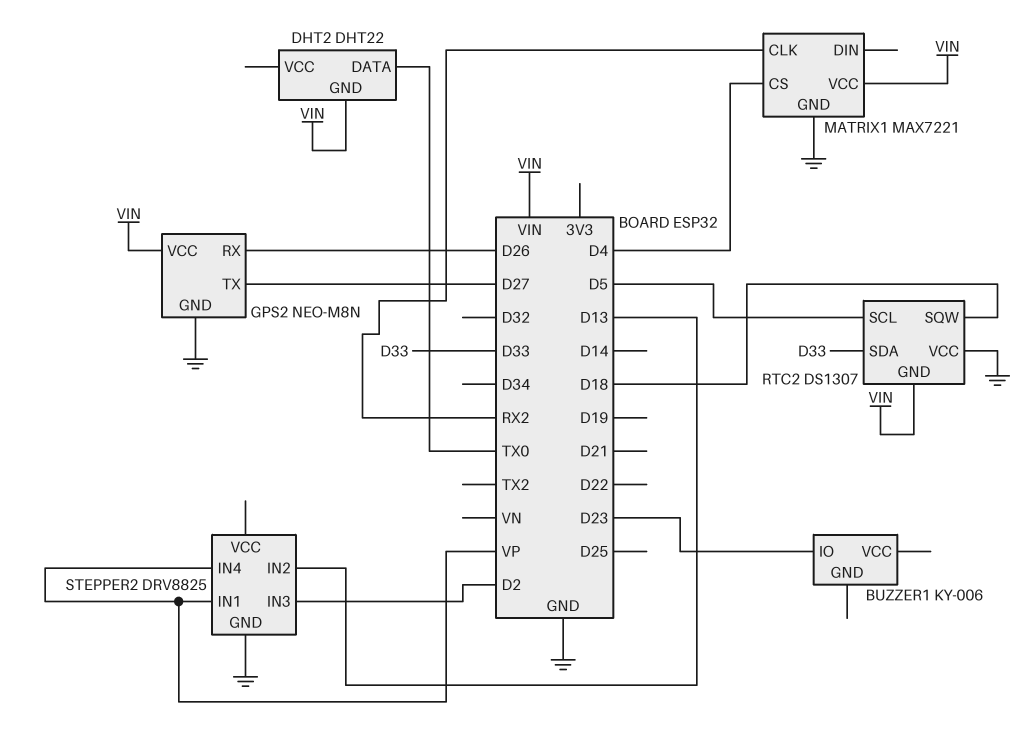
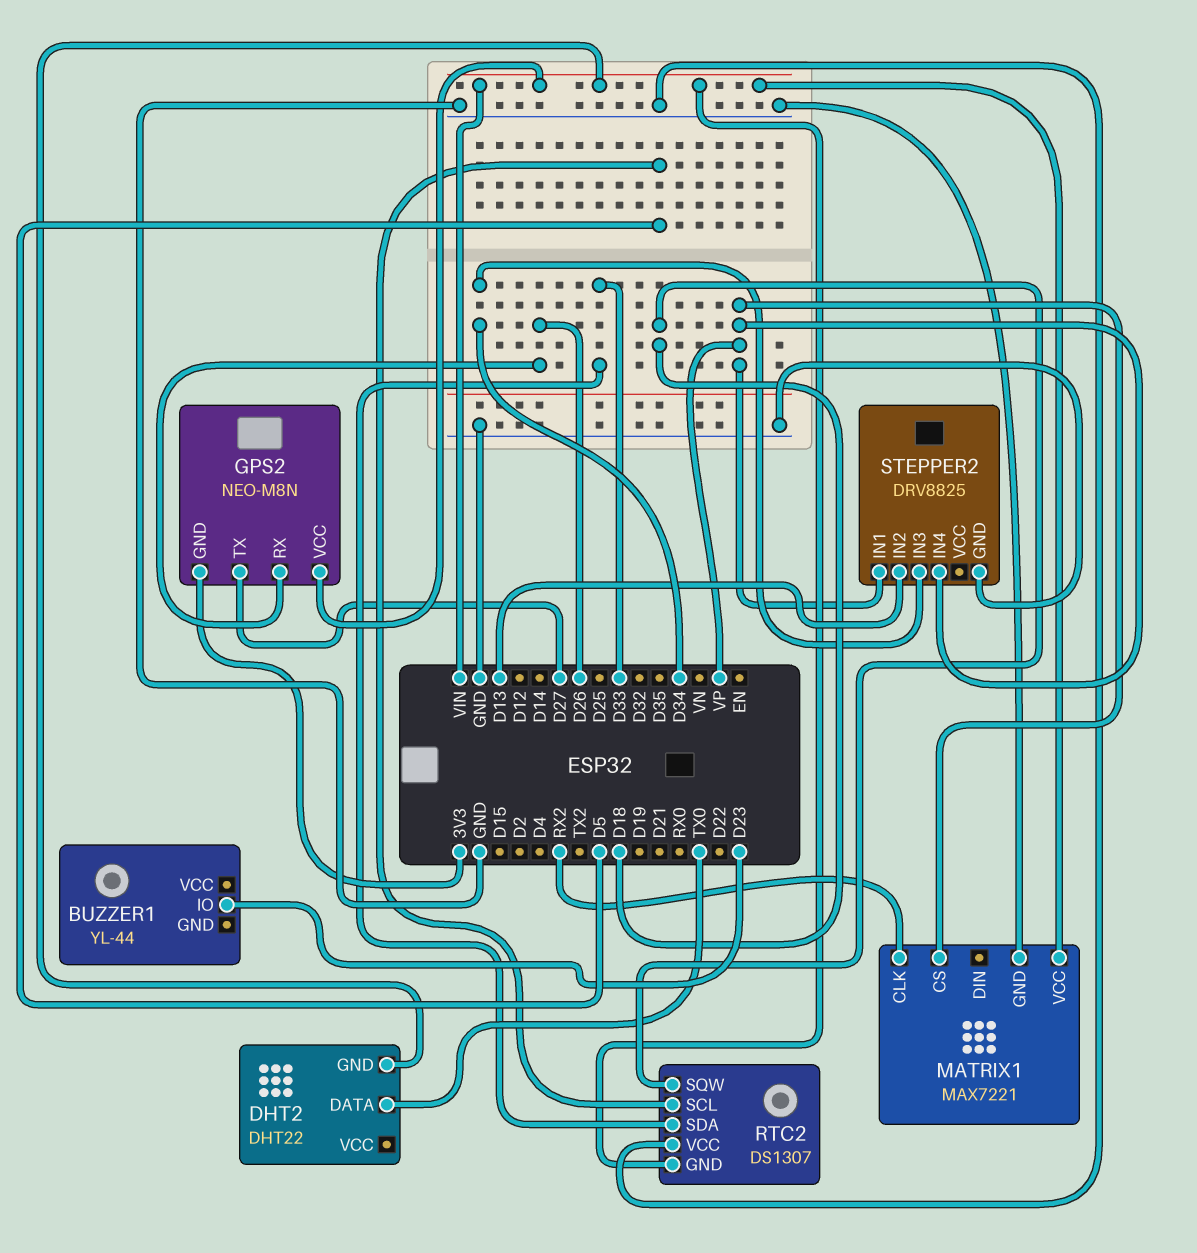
BUZZER1: KY-006 -> YL-44
GPS2 pin GND: GND -> 3V3
MATRIX1 pin CS: D4 -> VP
STEPPER2 pin IN3: D2 -> D34

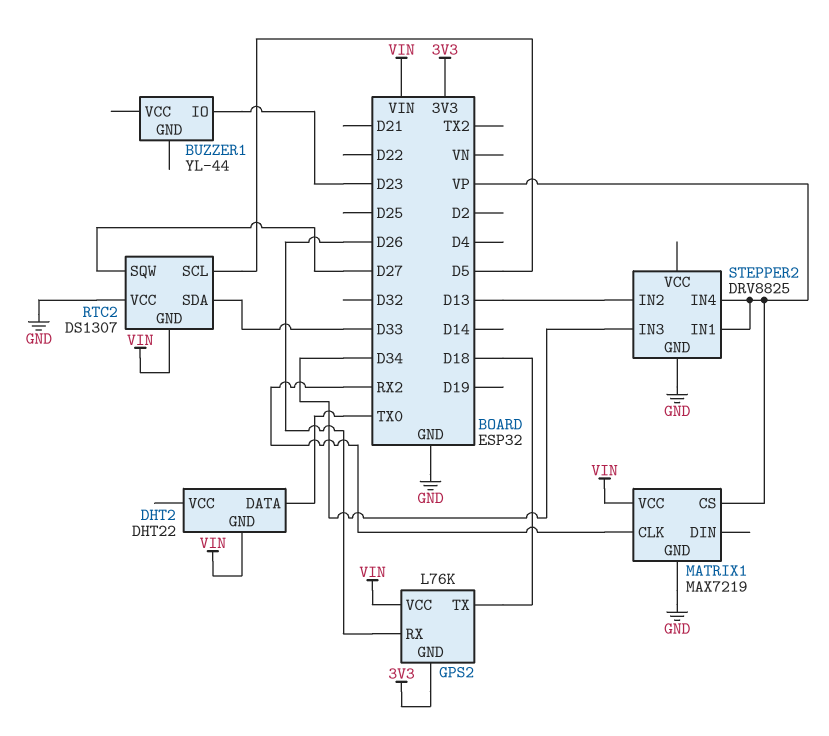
GPS2: NEO-M8N -> L76K
GPS2 pin TX: D27 -> D18
MATRIX1: MAX7221 -> MAX7219
RTC2 pin SQW: D18 -> D27

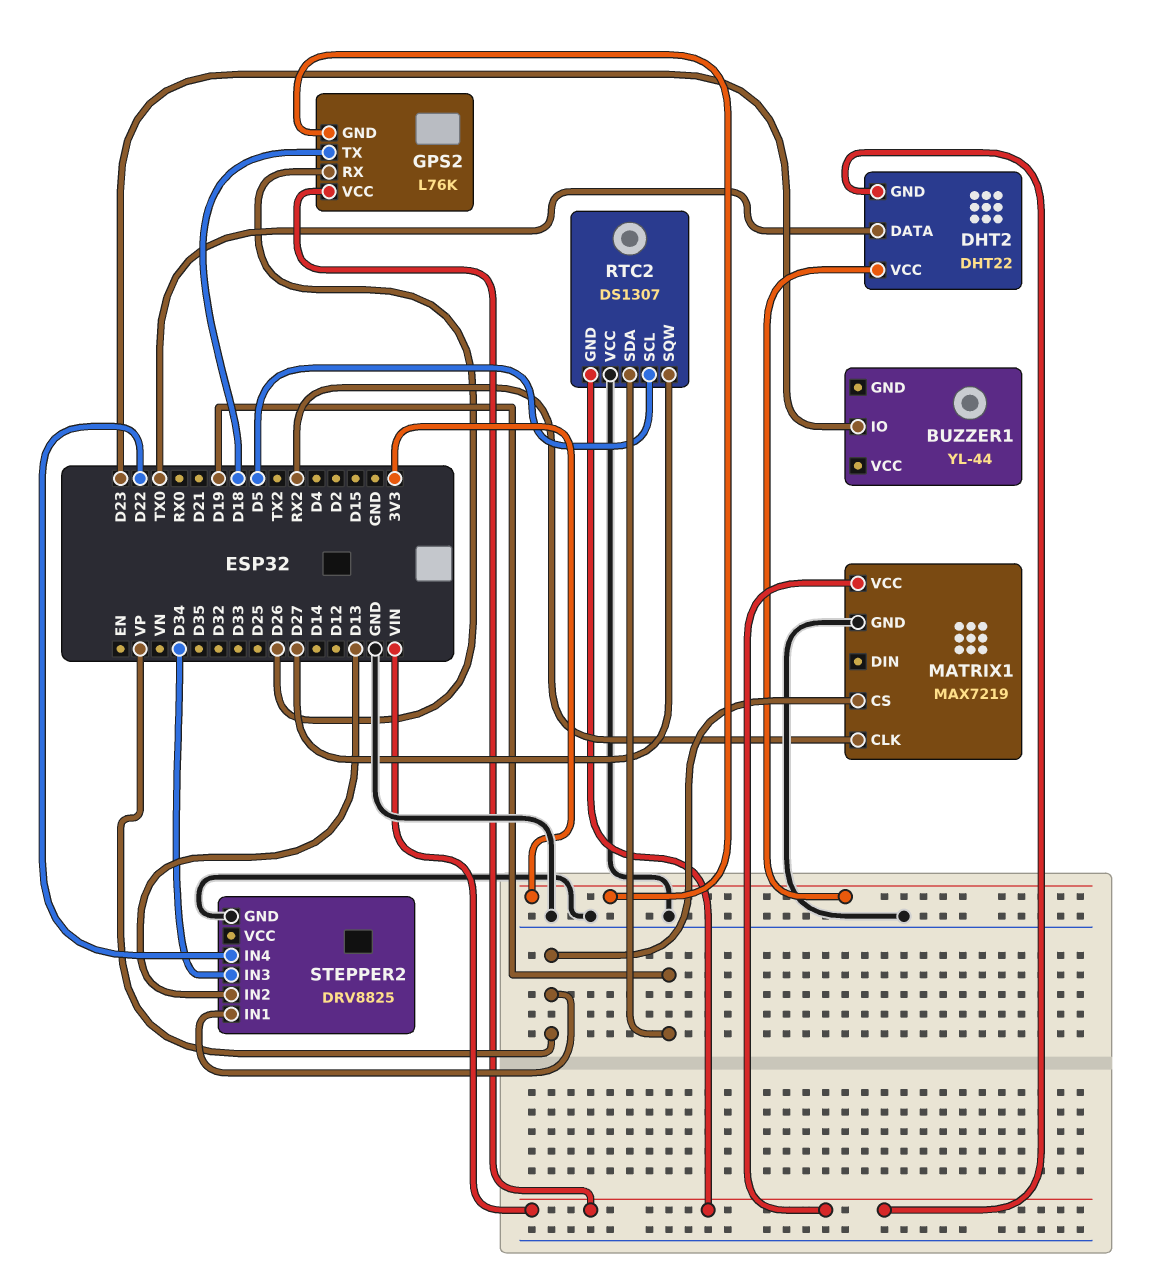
DHT2 pin VCC: none -> 3V3
RTC2 pin SDA: D33 -> D19
STEPPER2 pin IN4: VP -> D22

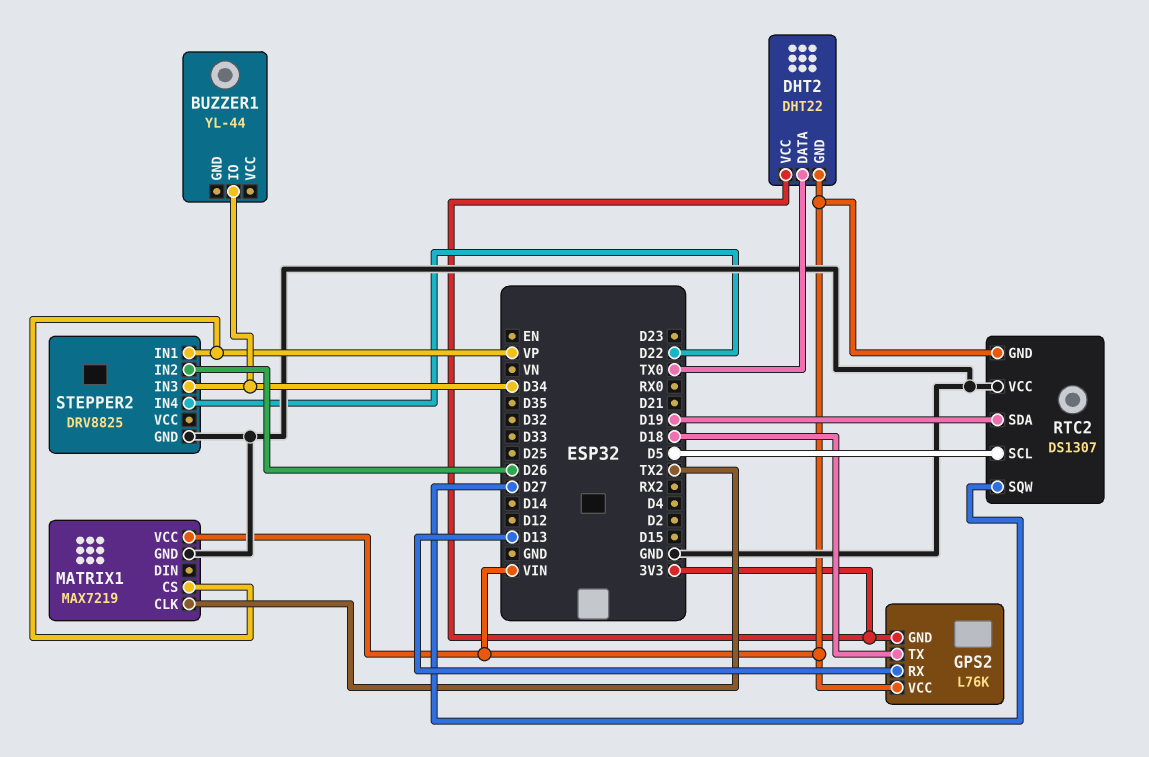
BUZZER1 pin IO: D23 -> D34
GPS2 pin RX: D26 -> D13
MATRIX1 pin CLK: RX2 -> TX2
STEPPER2 pin IN2: D13 -> D26

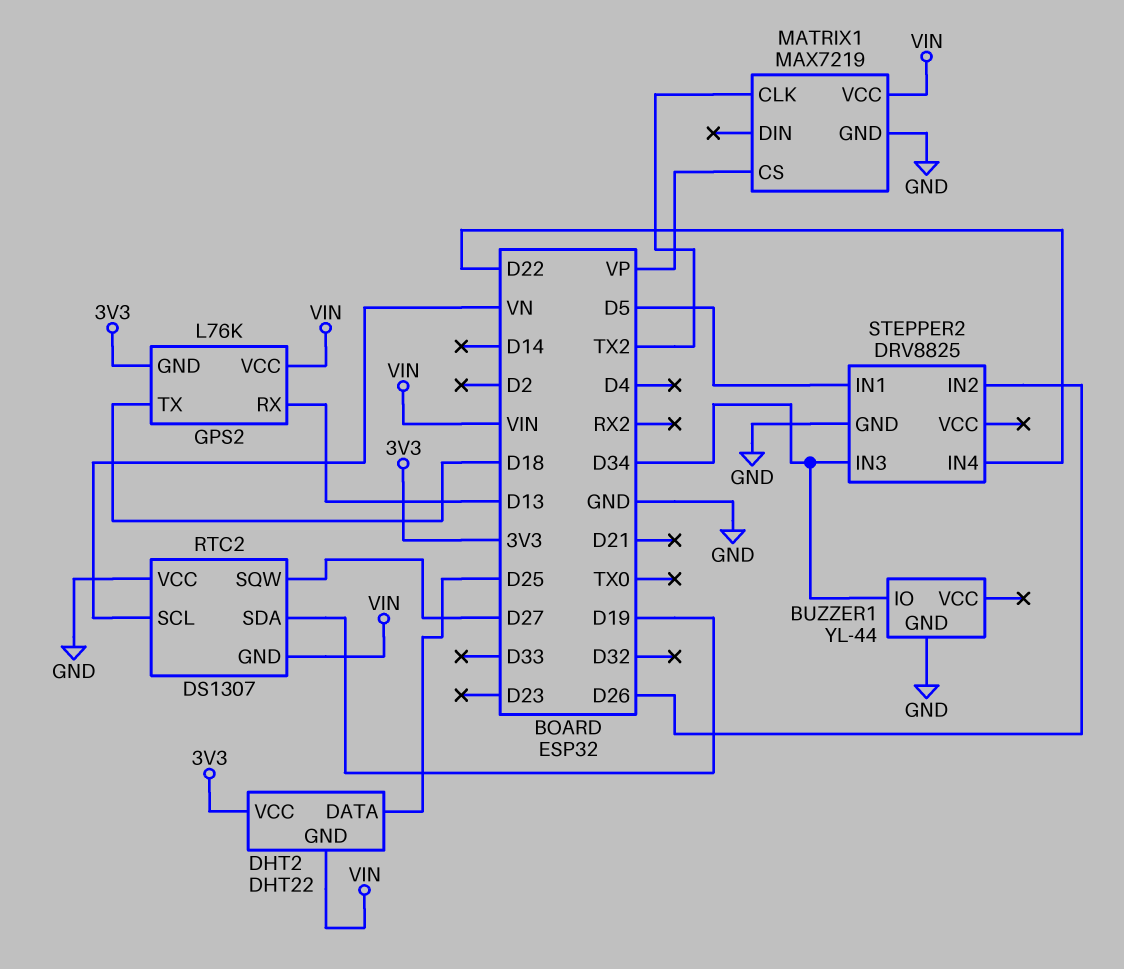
BUZZER1 pin GND: none -> GND
DHT2 pin DATA: TX0 -> D25
RTC2 pin SCL: D5 -> VN
STEPPER2 pin IN1: VP -> D5

